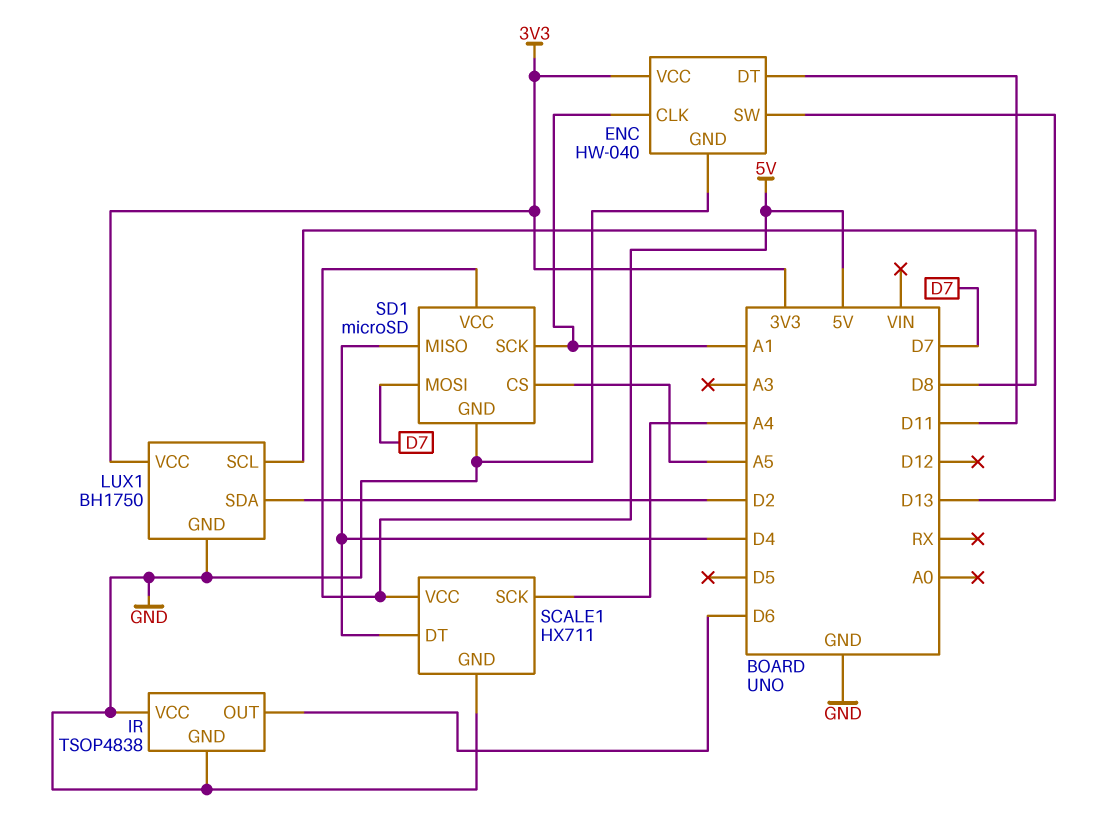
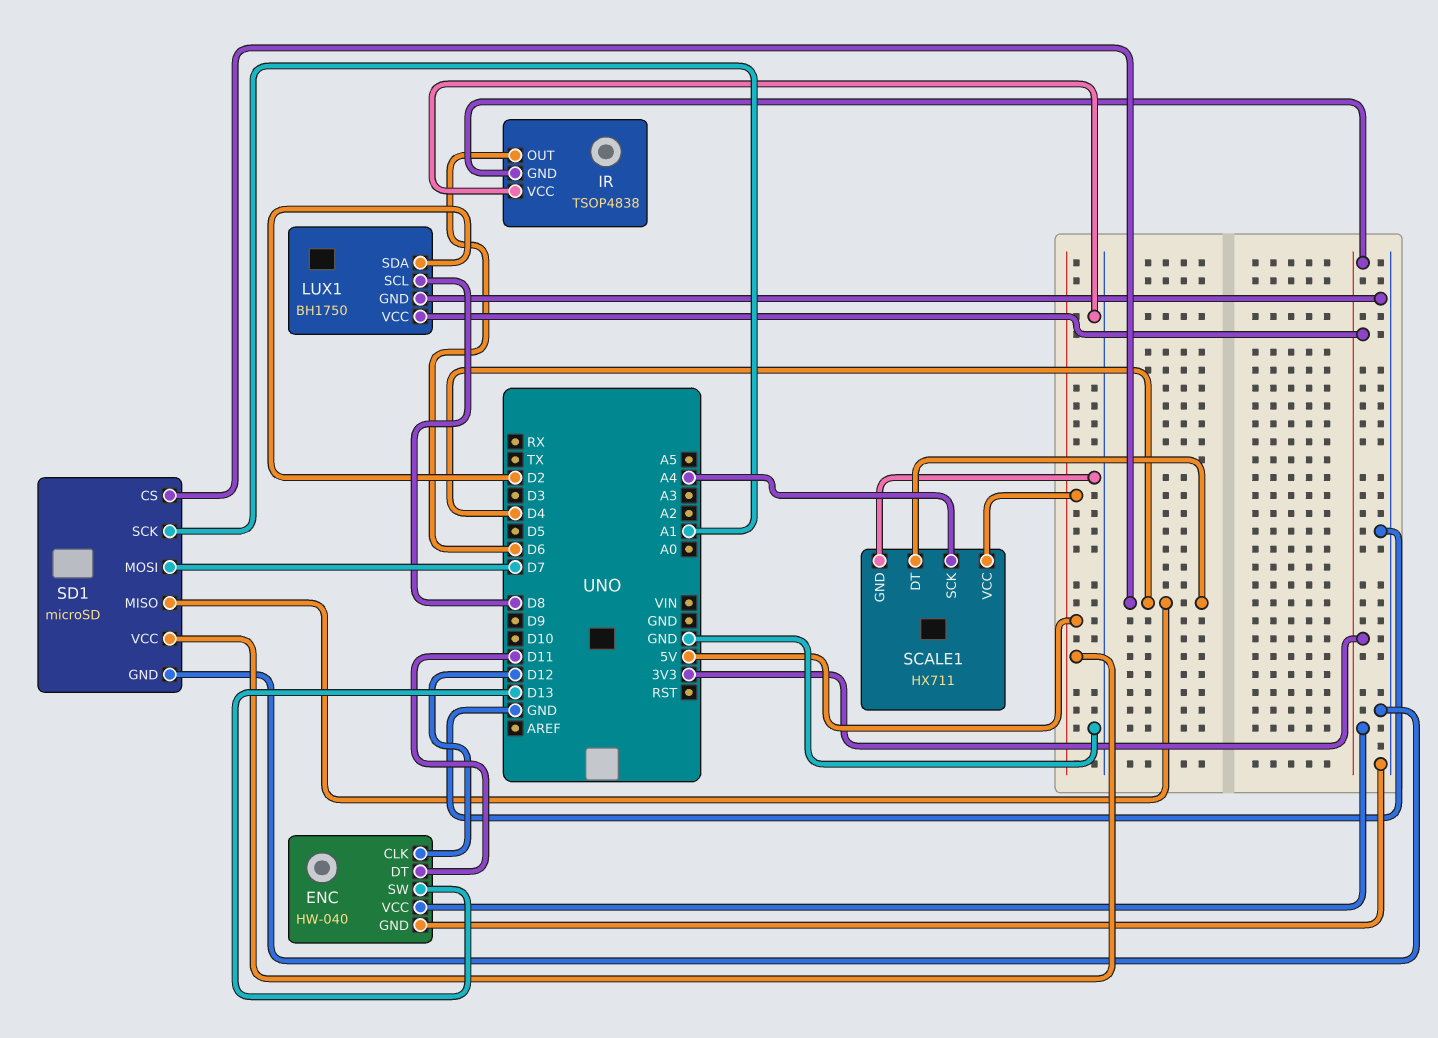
ENC pin CLK: A1 -> D12
IR pin GND: GND -> 3V3
SD1 pin CS: A5 -> D4

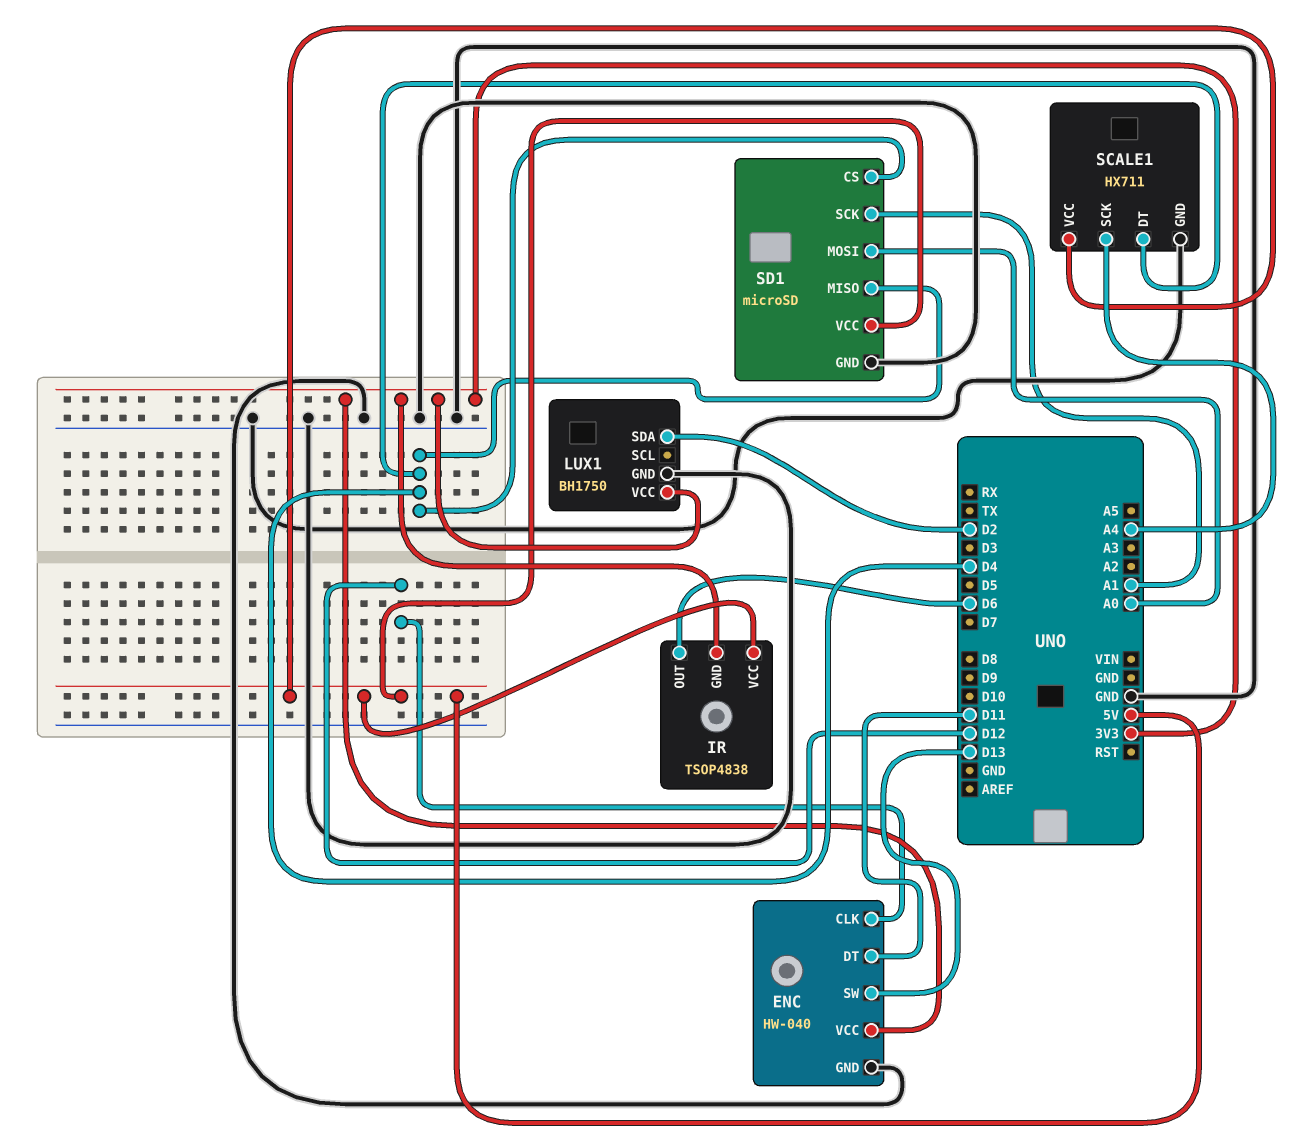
IR pin VCC: GND -> 5V
LUX1 pin SCL: D8 -> none
SD1 pin MOSI: D7 -> A0

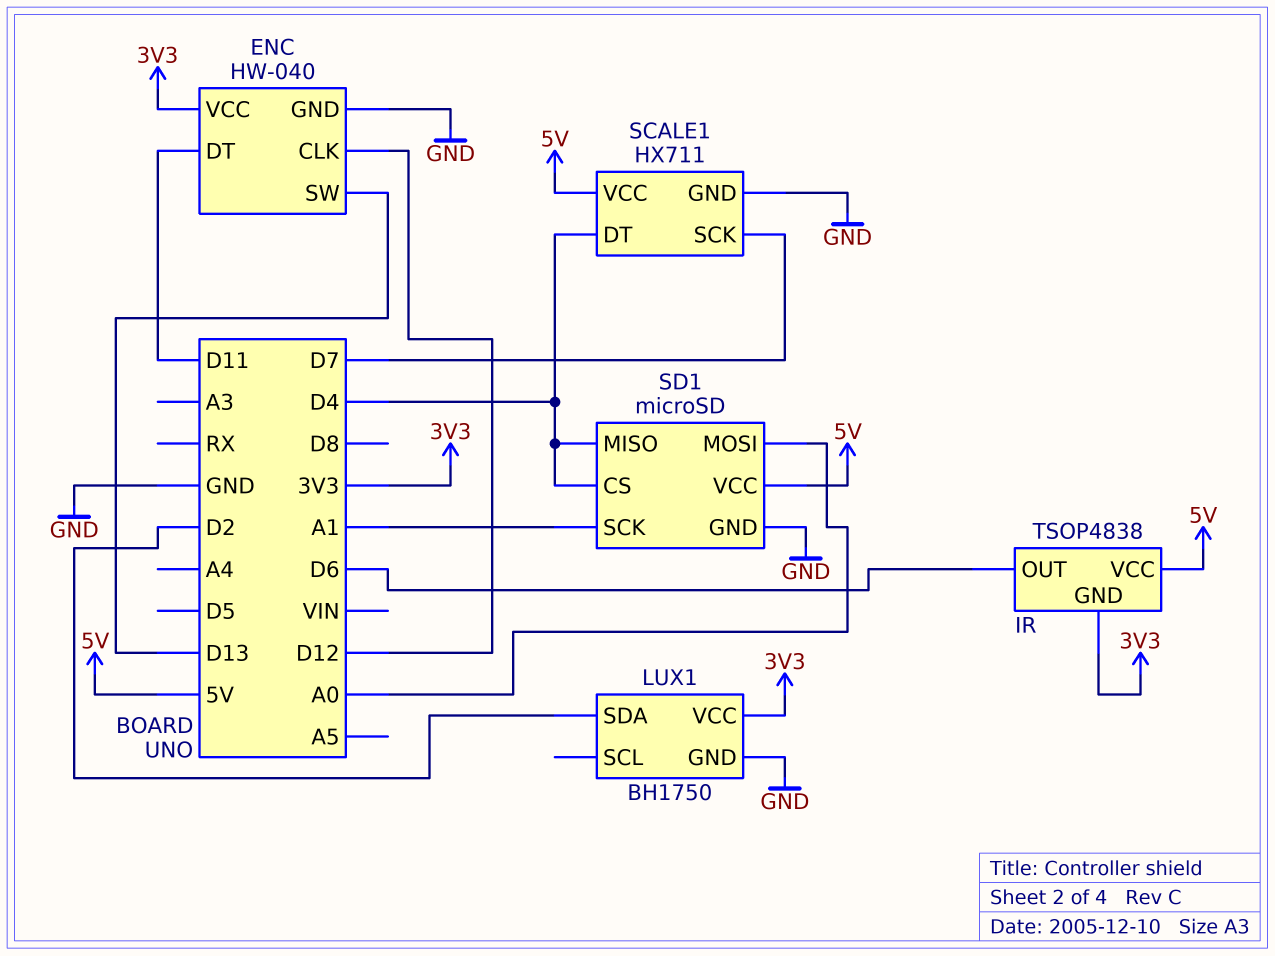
SCALE1 pin SCK: A4 -> D7

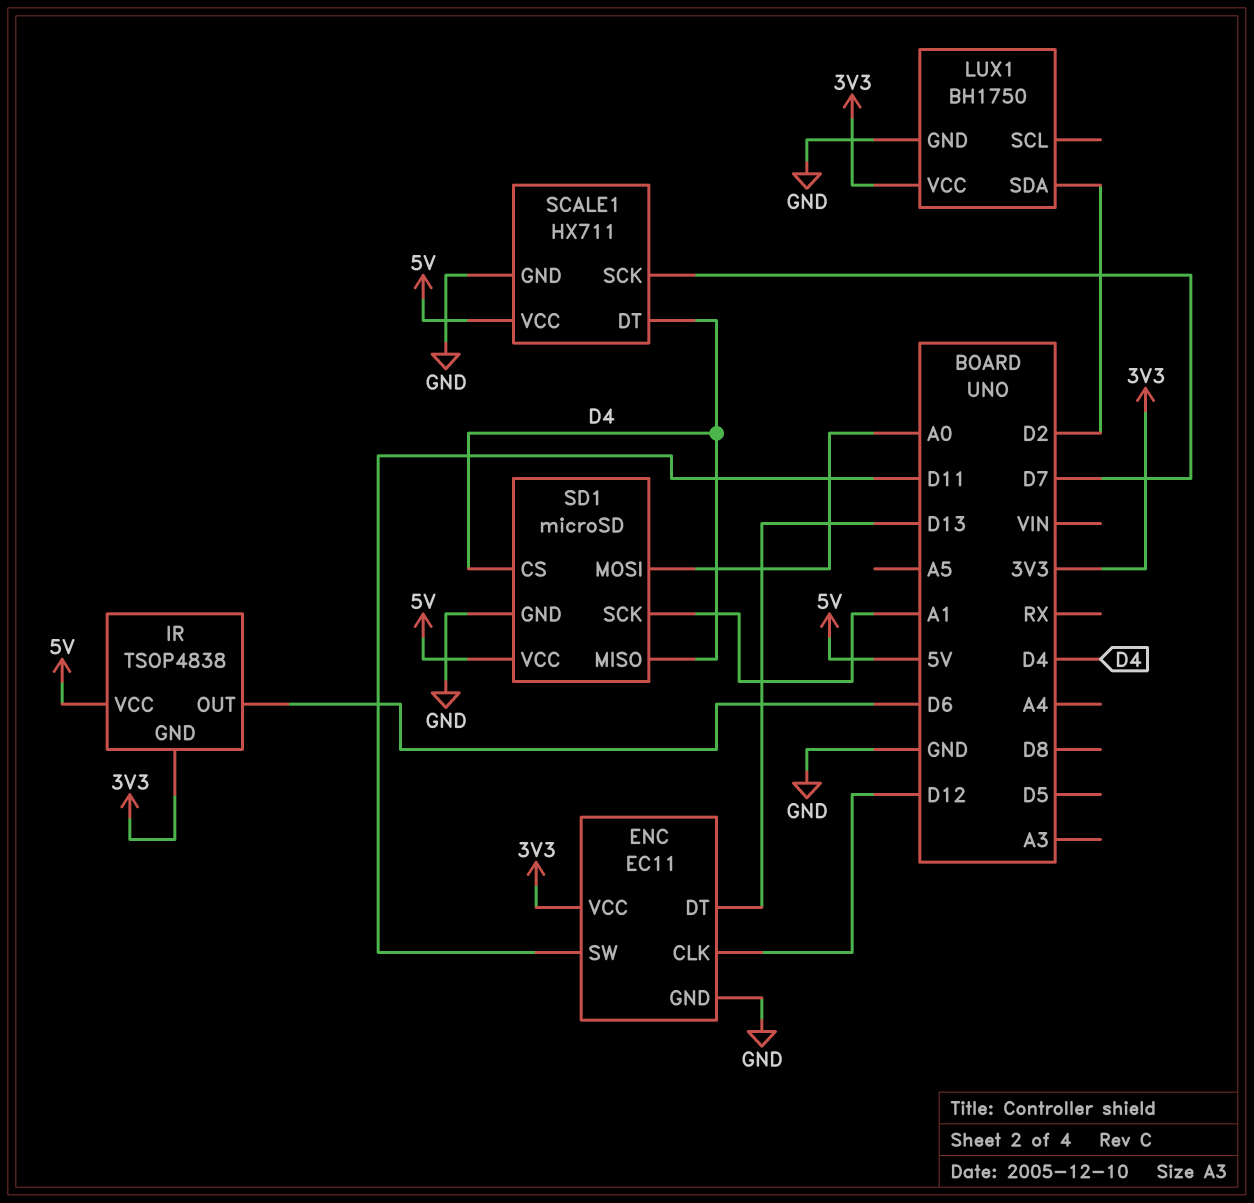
ENC: HW-040 -> EC11
ENC pin DT: D11 -> D13
ENC pin SW: D13 -> D11

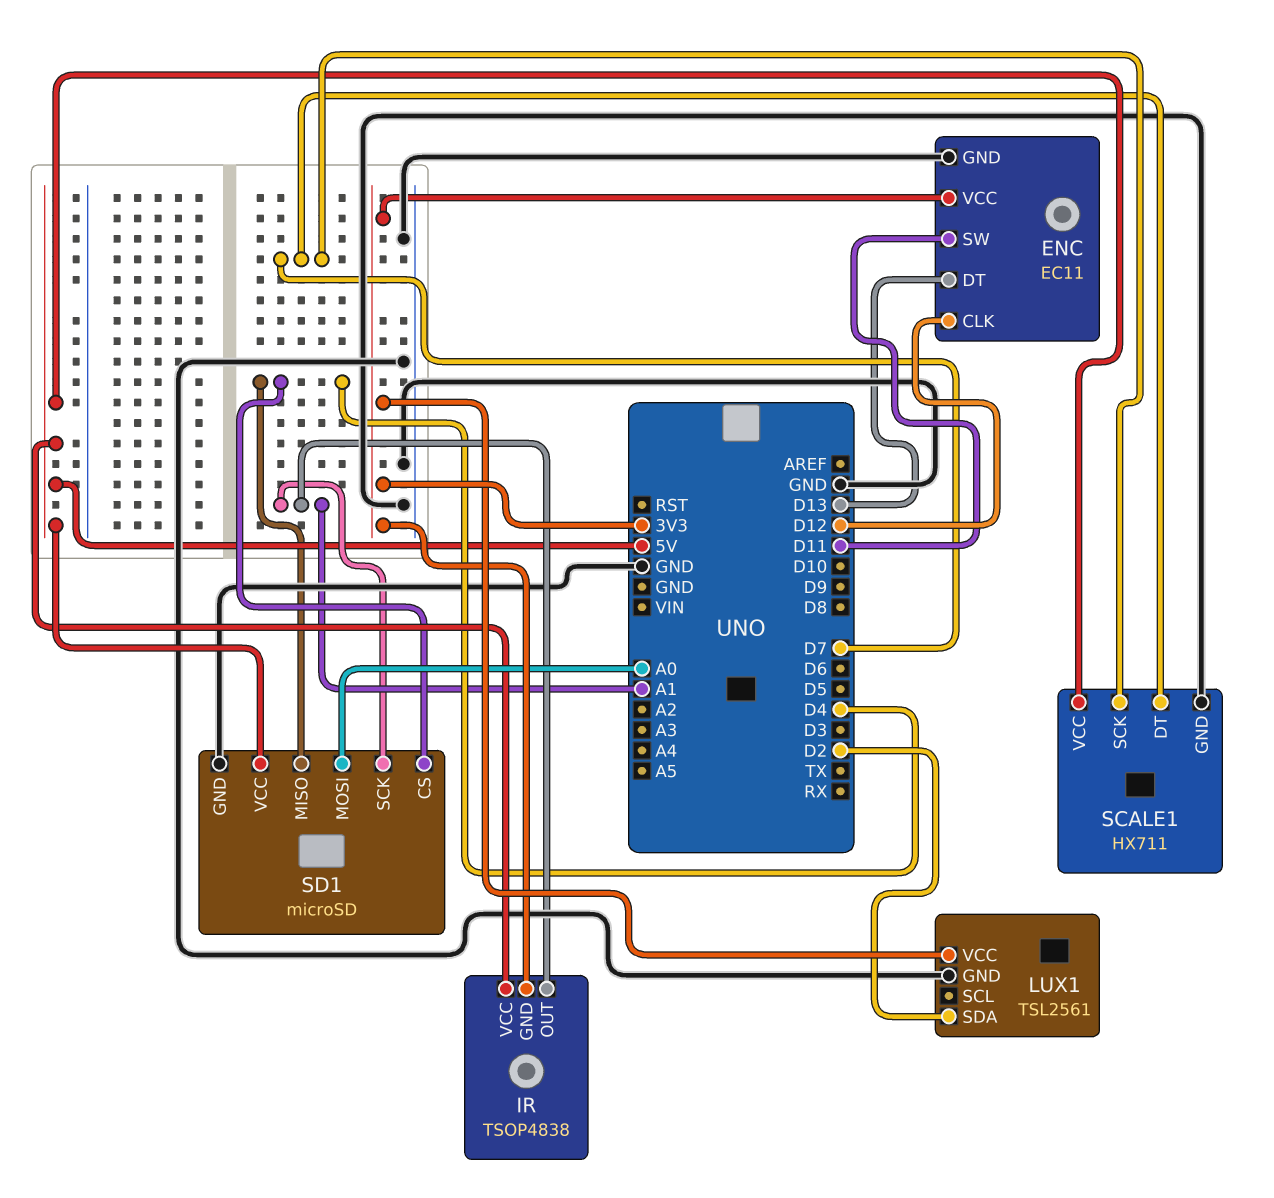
IR pin OUT: D6 -> A1
LUX1: BH1750 -> TSL2561
SCALE1 pin DT: D4 -> D7

